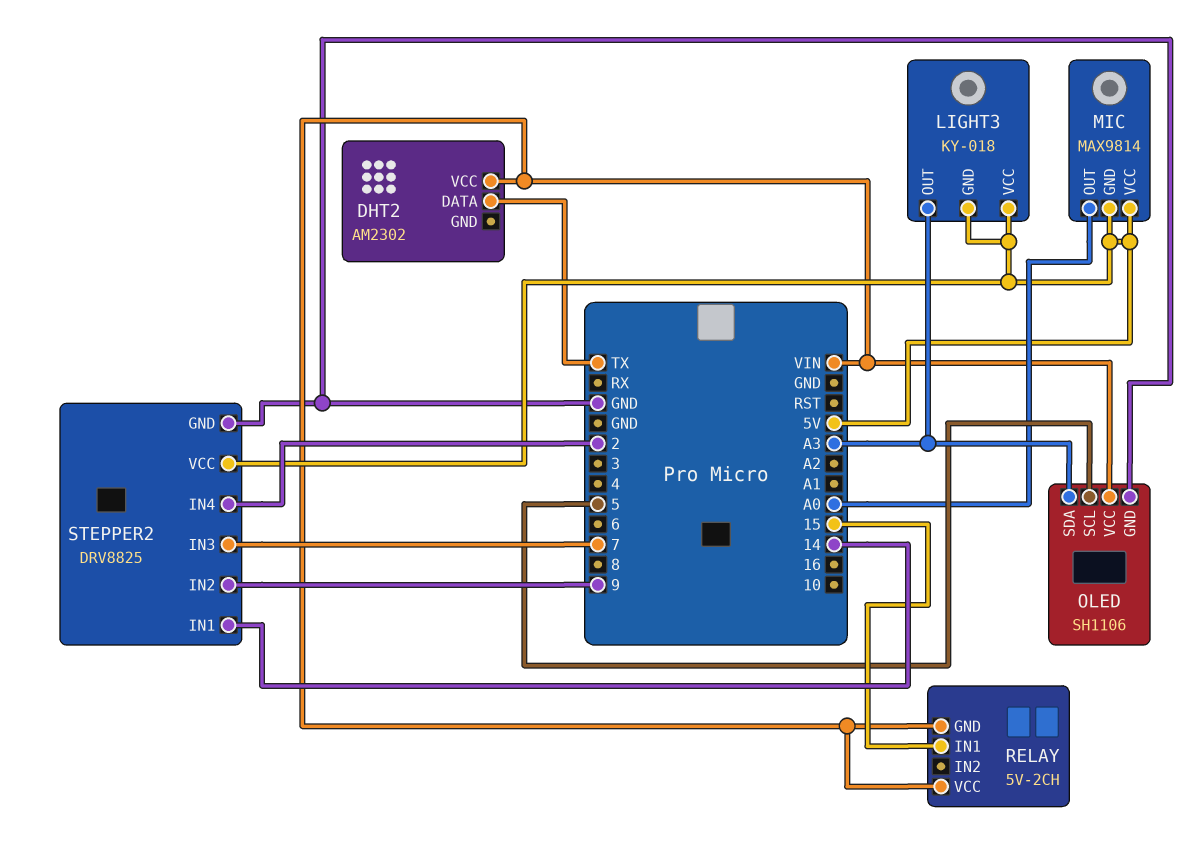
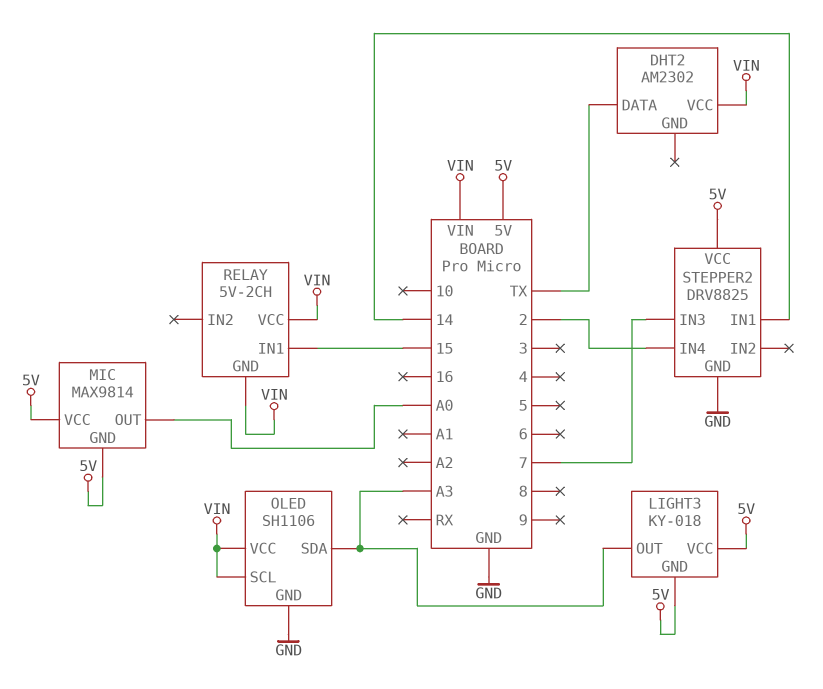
OLED pin SCL: 5 -> VIN
STEPPER2 pin IN2: 9 -> none

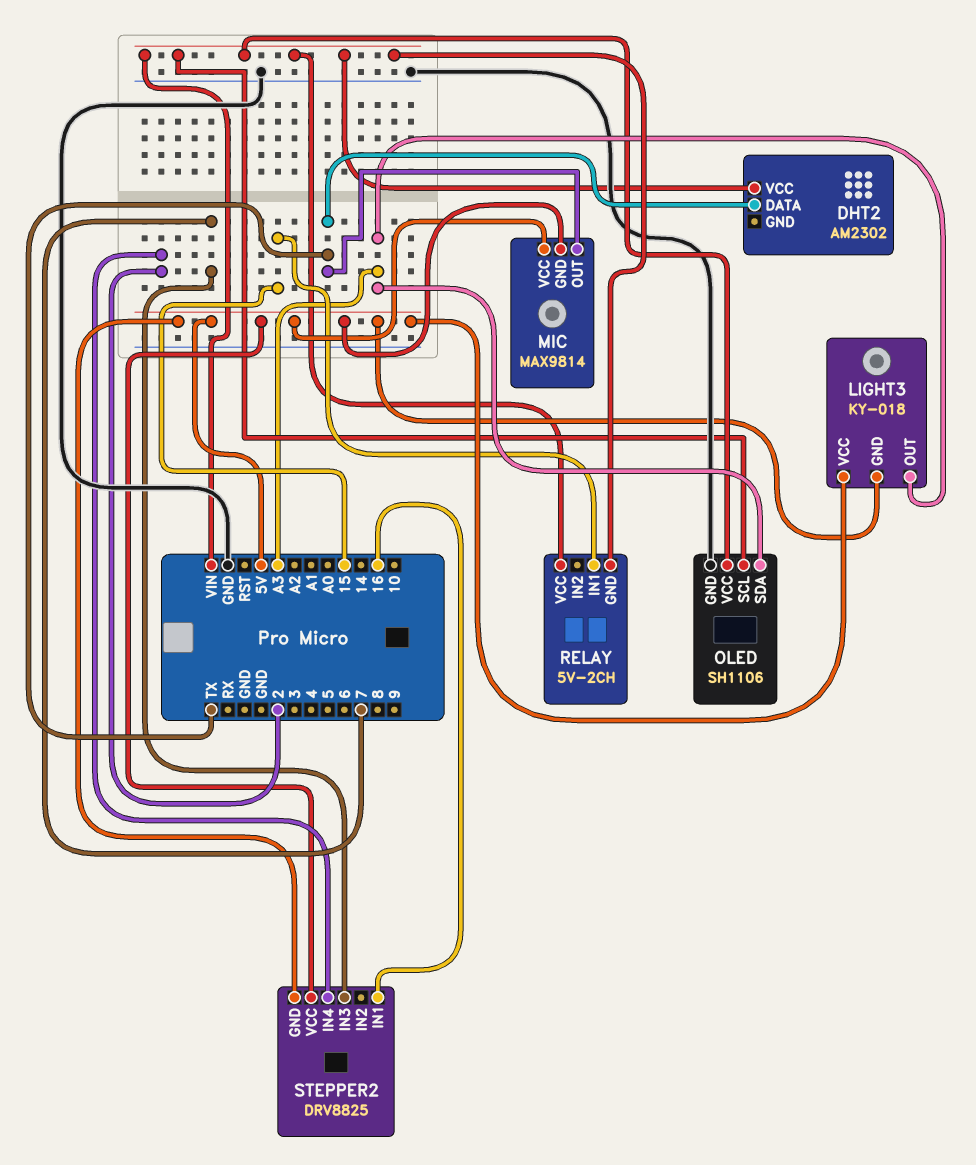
MIC pin OUT: A0 -> TX
STEPPER2 pin GND: GND -> 5V
STEPPER2 pin IN1: 14 -> 16

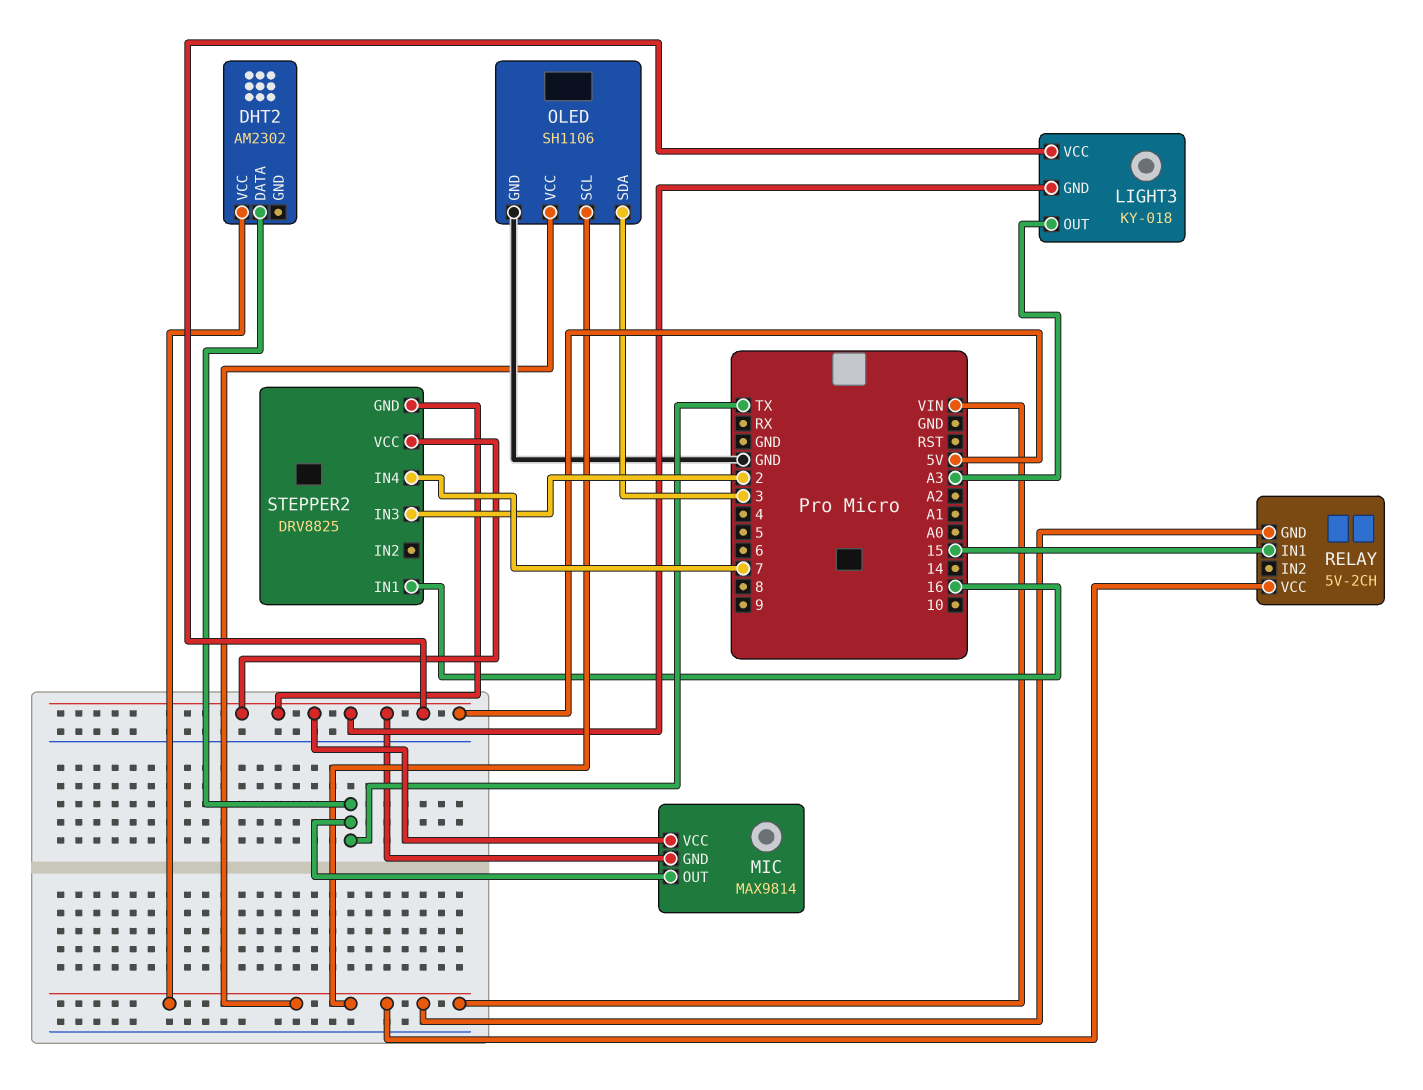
OLED pin SDA: A3 -> 3
STEPPER2 pin IN3: 7 -> 2
STEPPER2 pin IN4: 2 -> 7

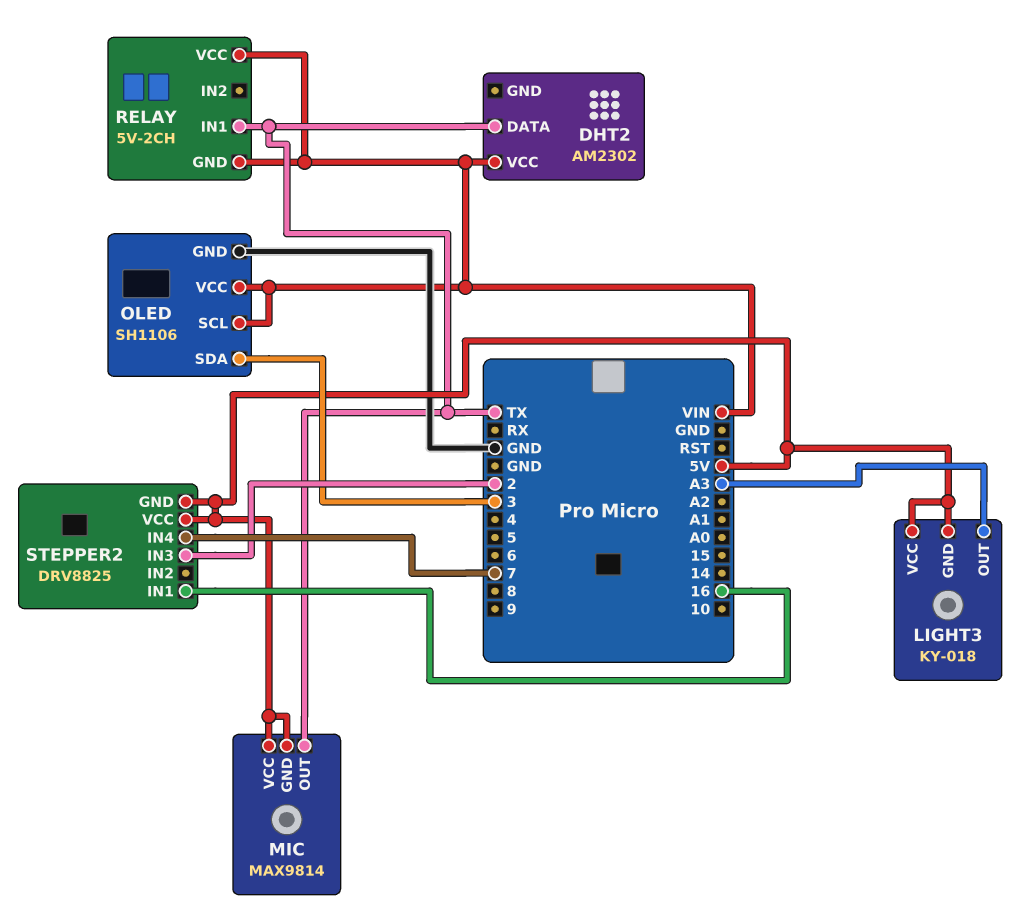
RELAY pin IN1: 15 -> TX

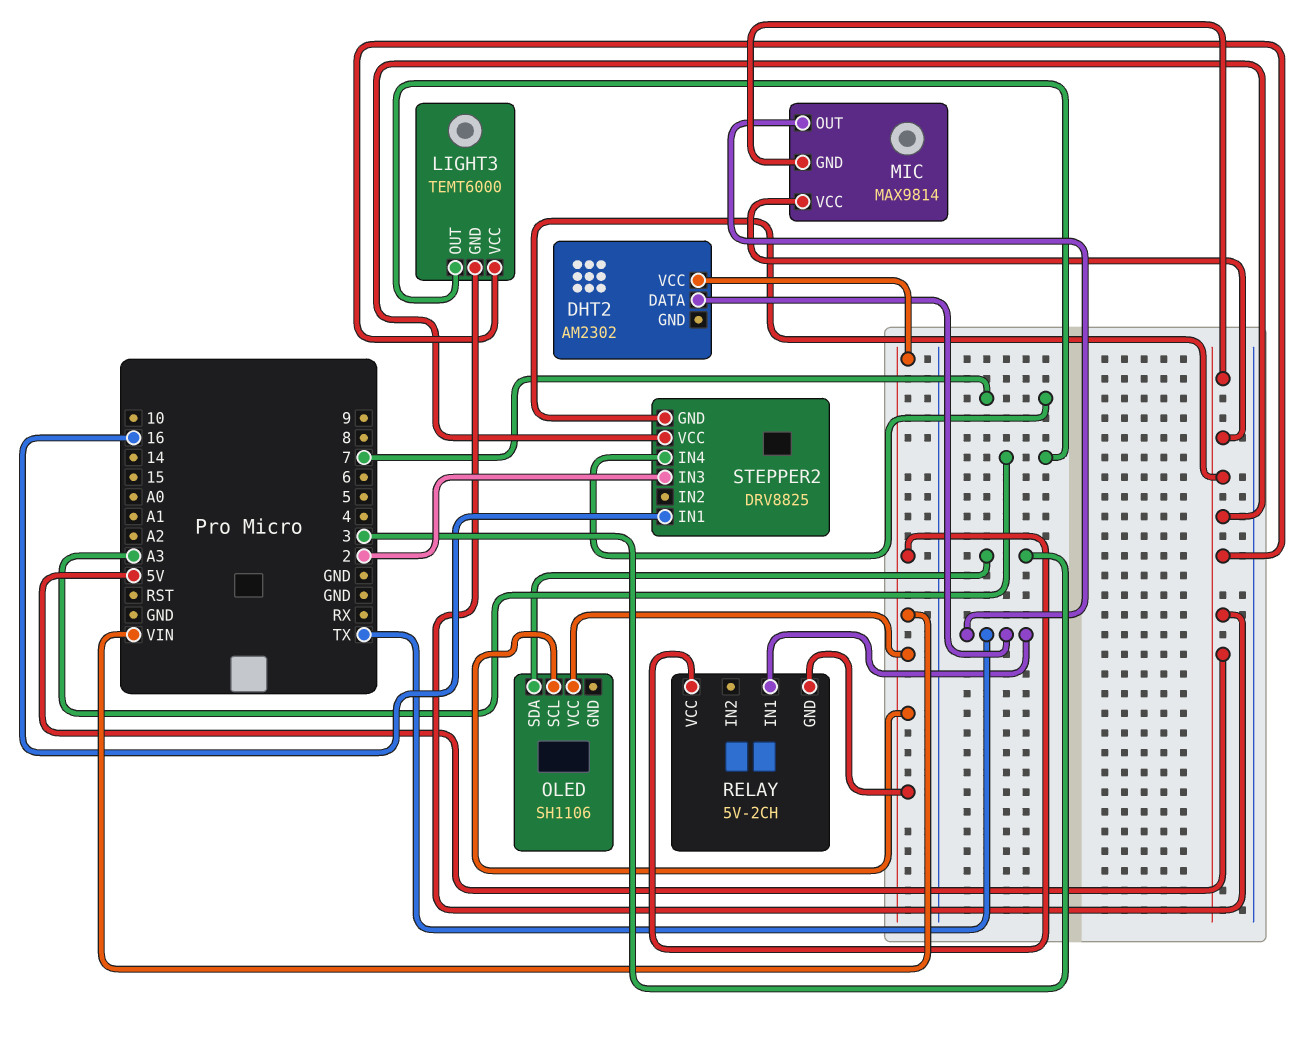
LIGHT3: KY-018 -> TEMT6000
OLED pin GND: GND -> none

